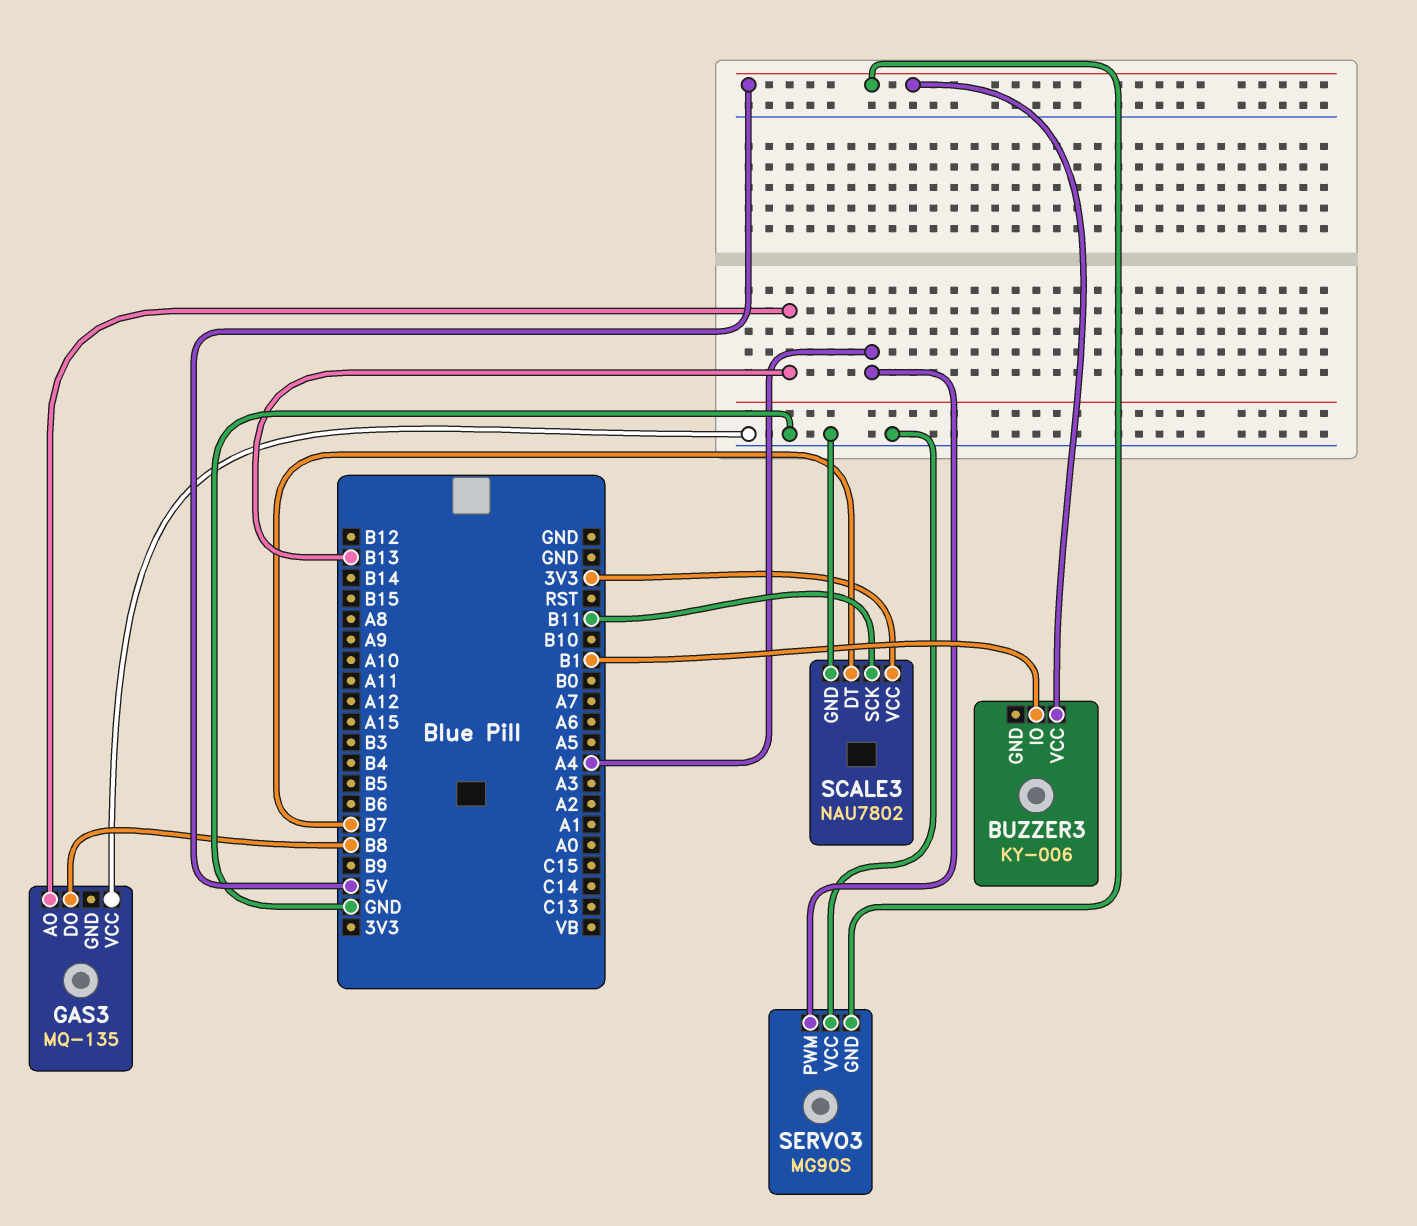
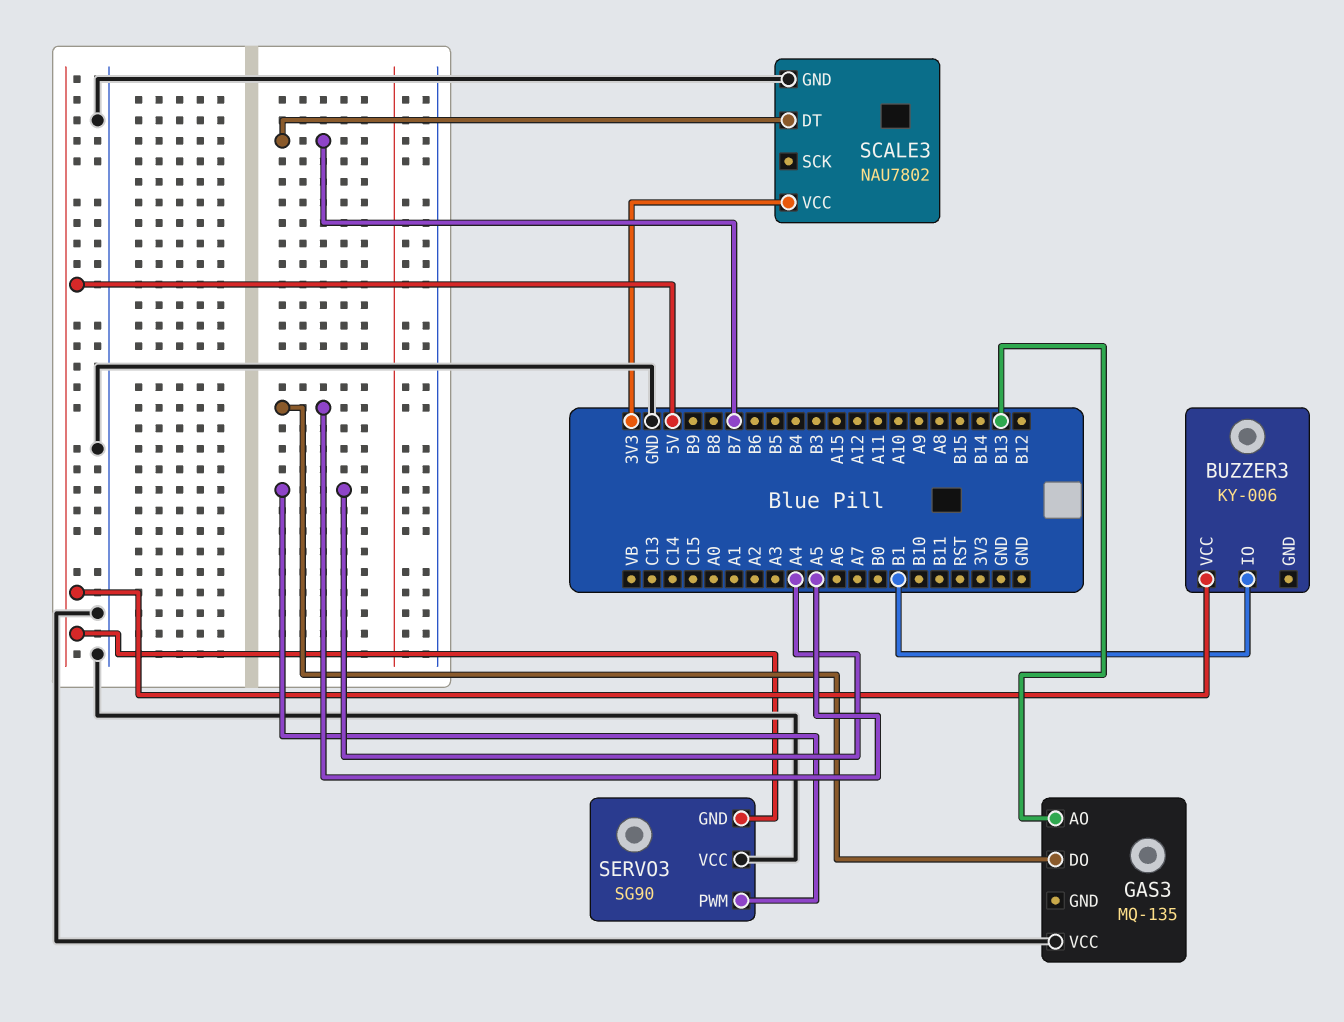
GAS3 pin DO: B8 -> A5
SCALE3 pin SCK: B11 -> none
SERVO3: MG90S -> SG90

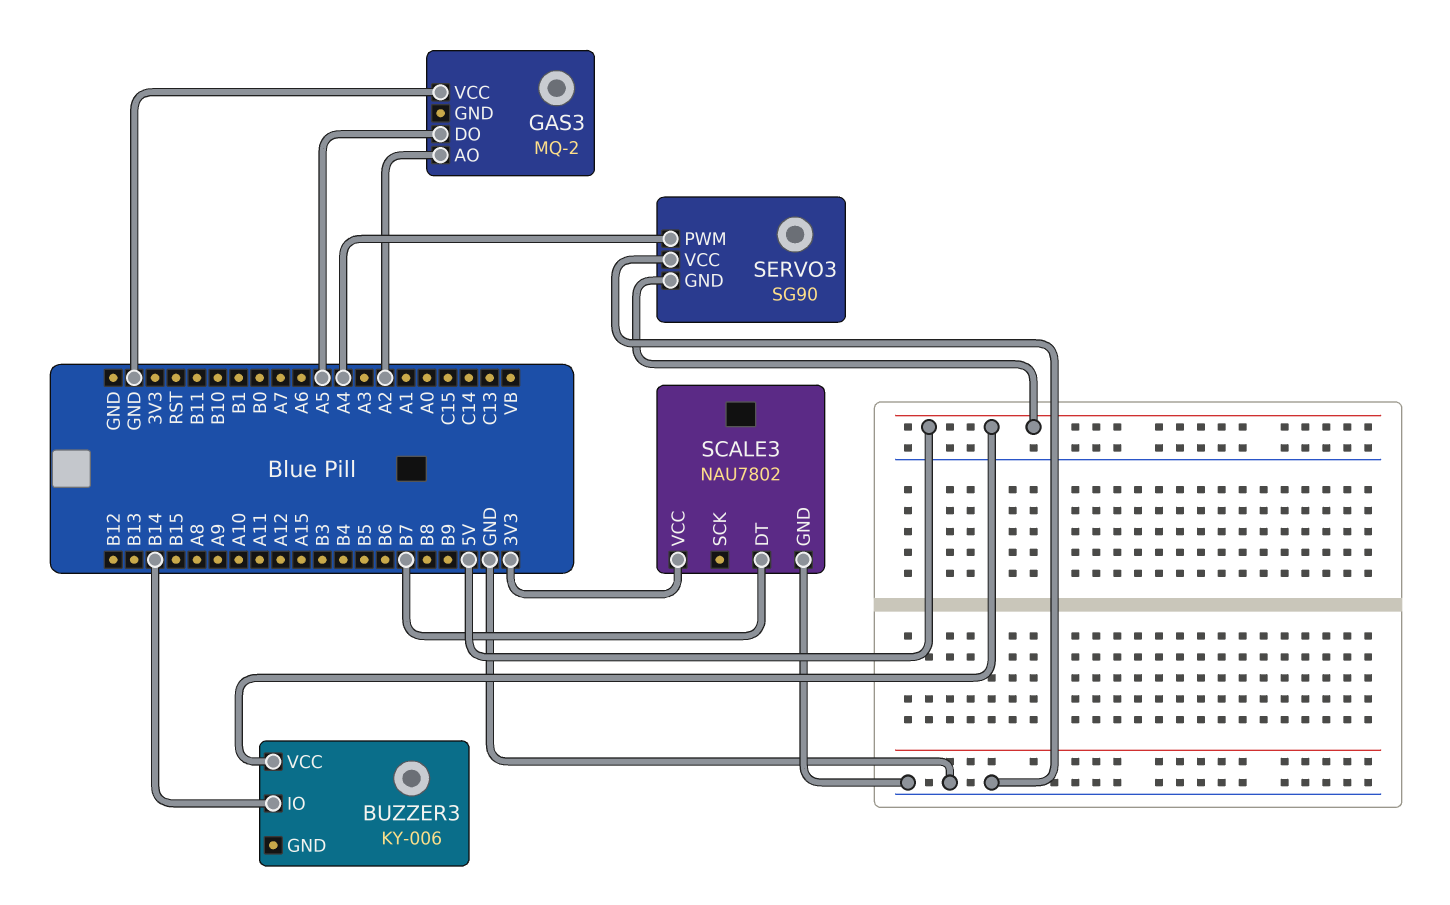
BUZZER3 pin IO: B1 -> B14
GAS3: MQ-135 -> MQ-2
GAS3 pin AO: B13 -> A2

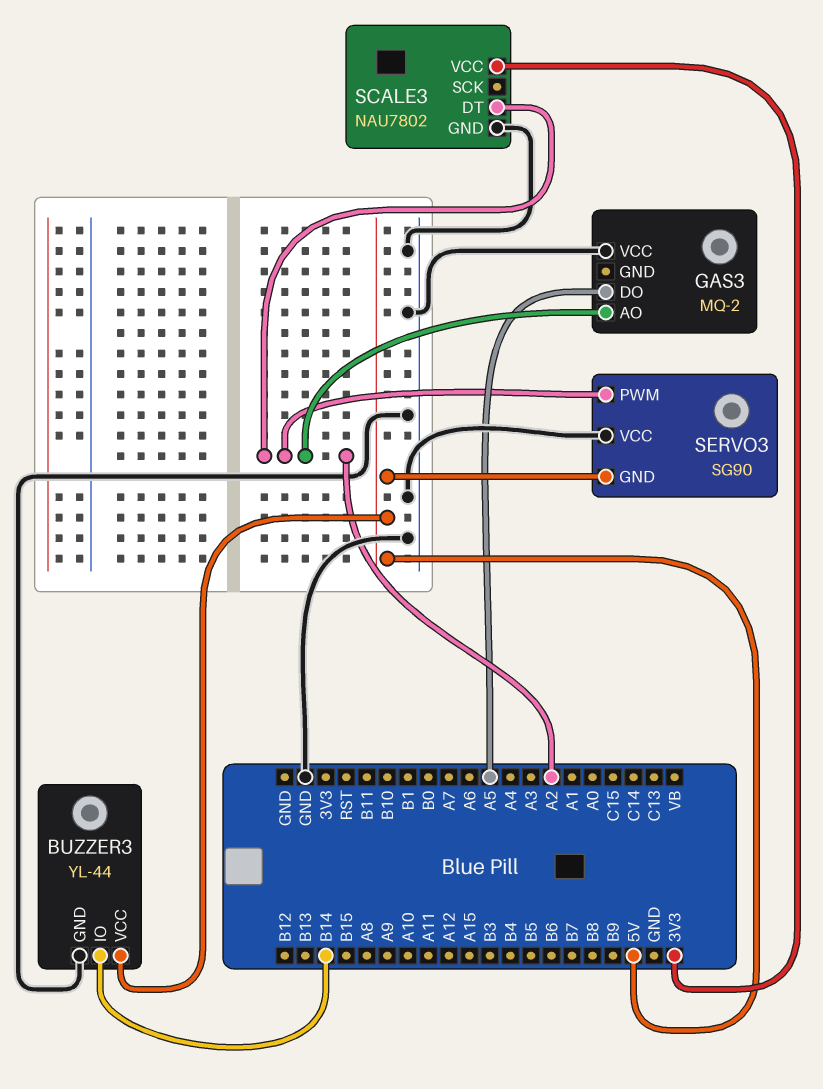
BUZZER3: KY-006 -> YL-44
BUZZER3 pin GND: none -> GND
SCALE3 pin DT: B7 -> A2
SERVO3 pin PWM: A4 -> A2

